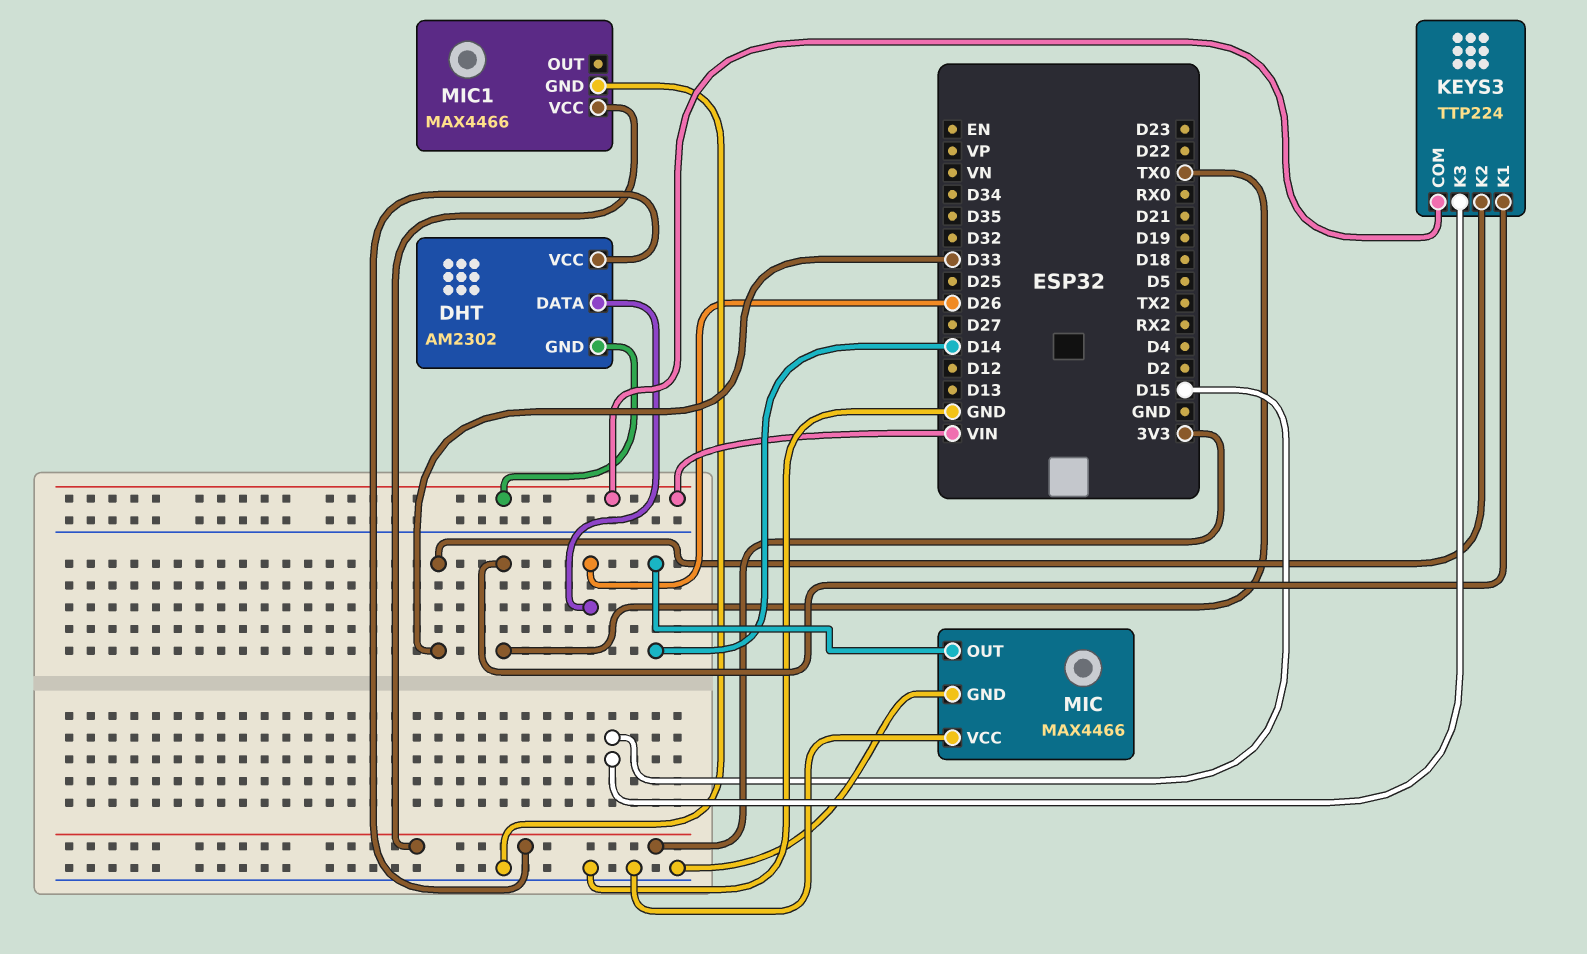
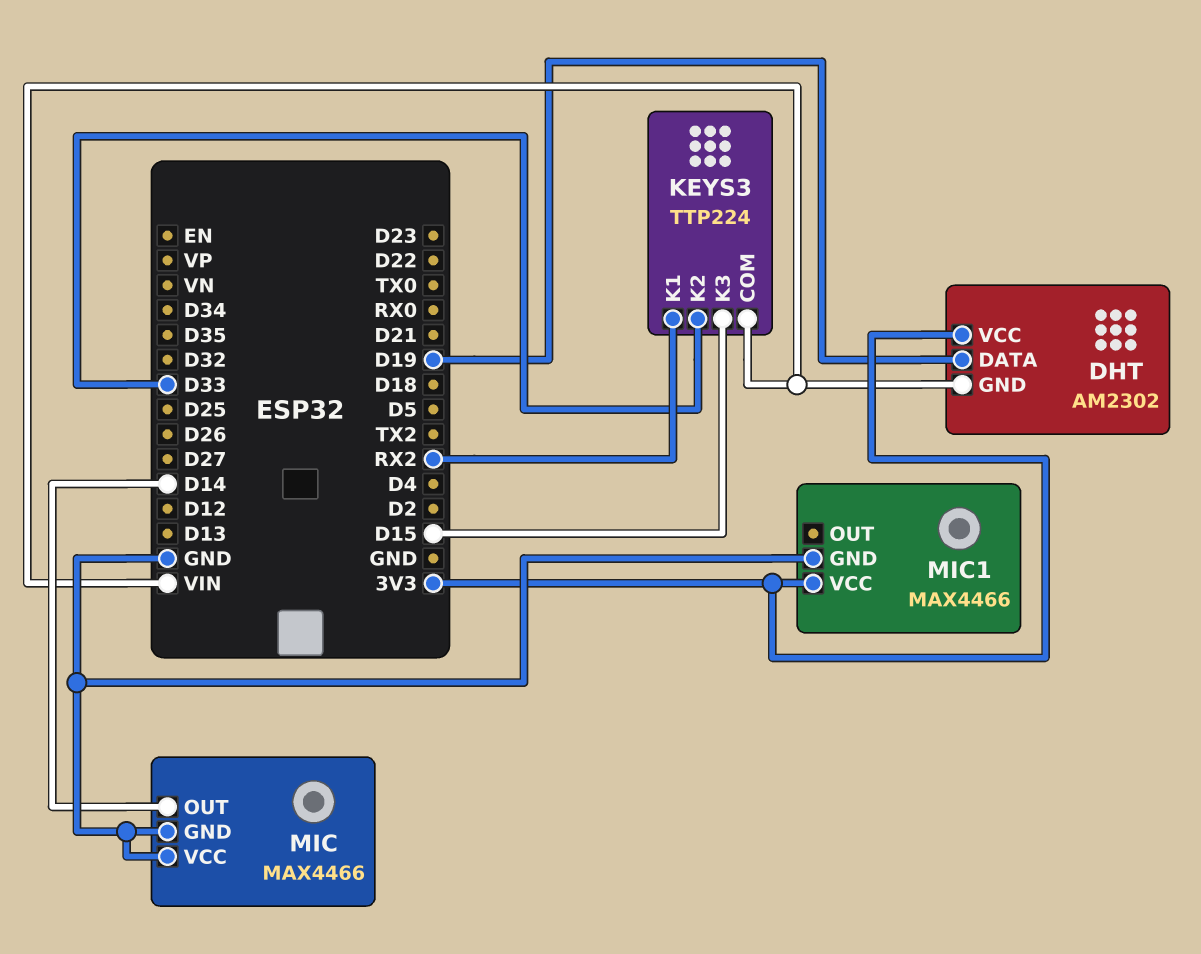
DHT pin DATA: D26 -> D19
KEYS3 pin K1: TX0 -> RX2

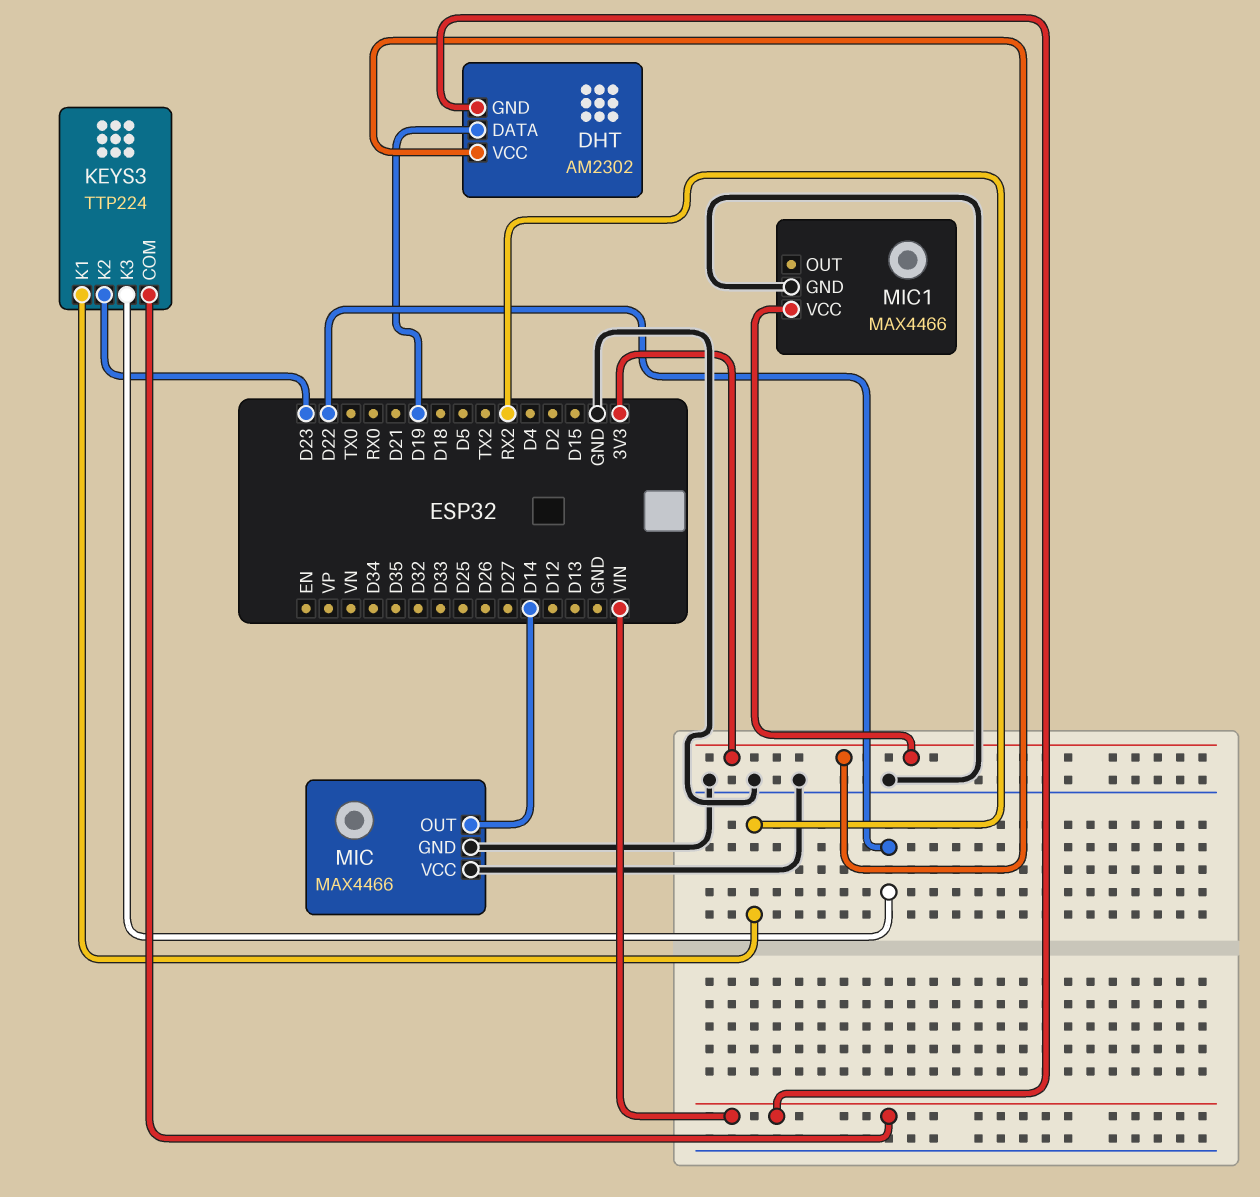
KEYS3 pin K2: D33 -> D23
KEYS3 pin K3: D15 -> D22

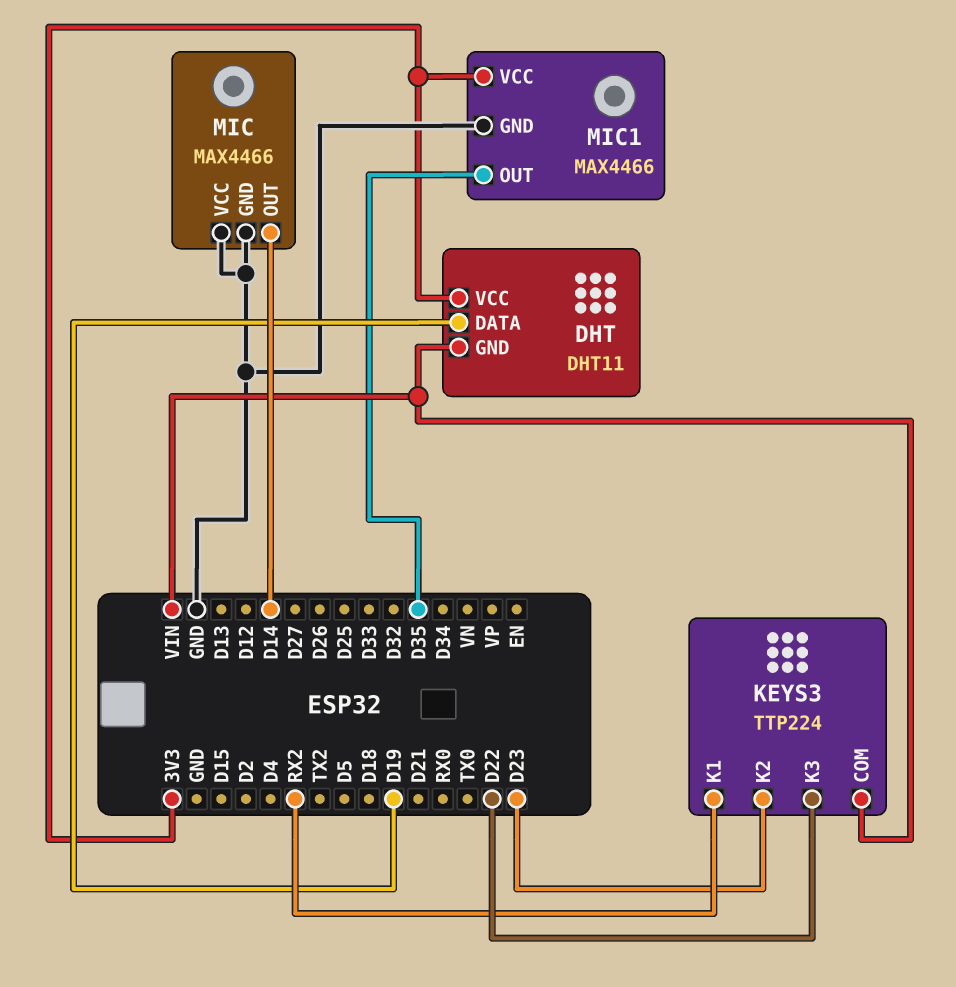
DHT: AM2302 -> DHT11
MIC1 pin OUT: none -> D35

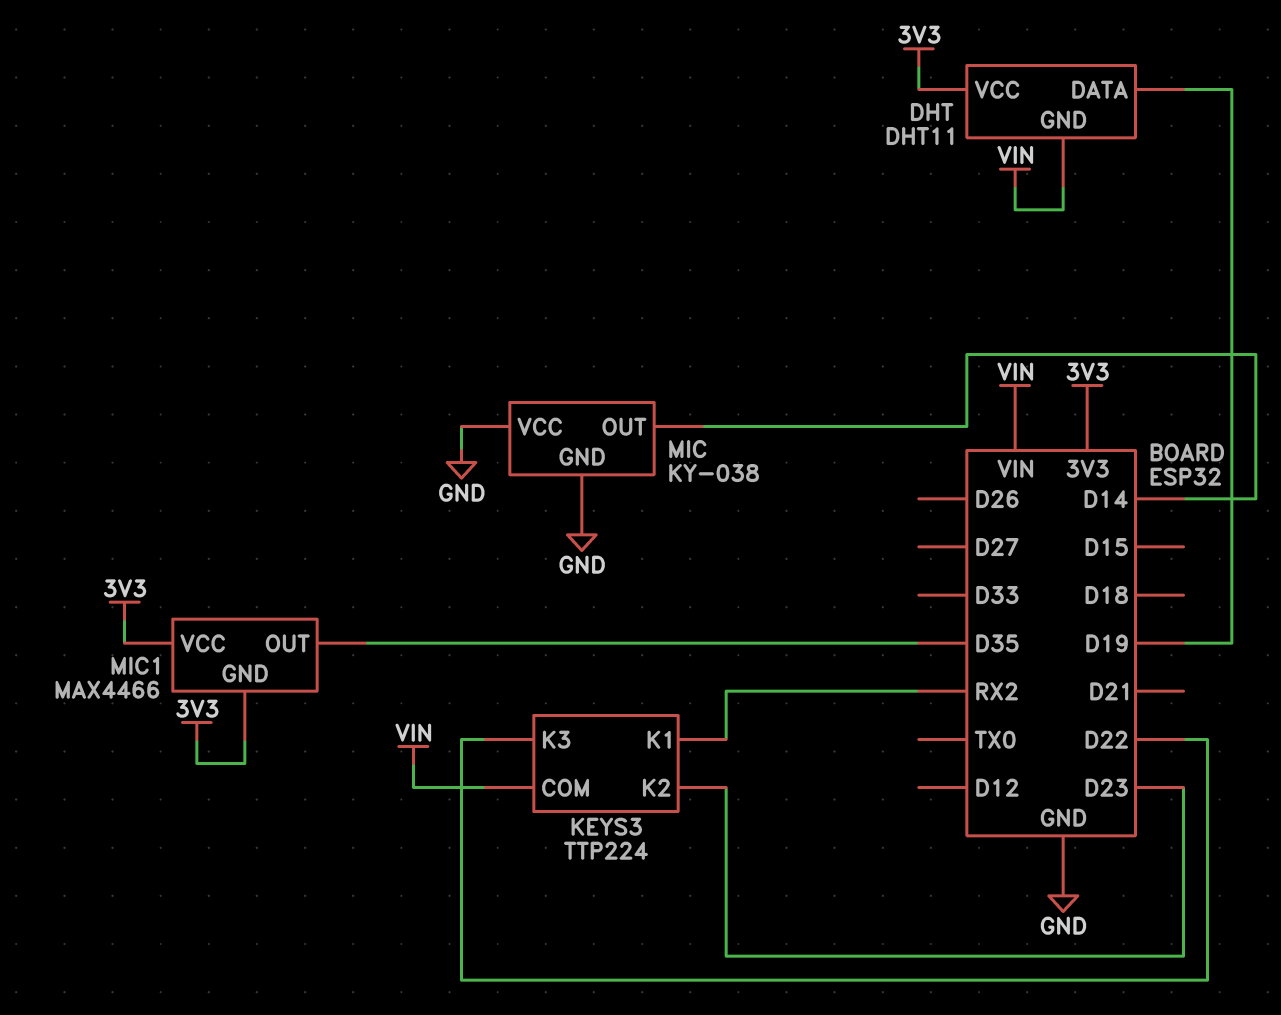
MIC: MAX4466 -> KY-038
MIC1 pin GND: GND -> 3V3

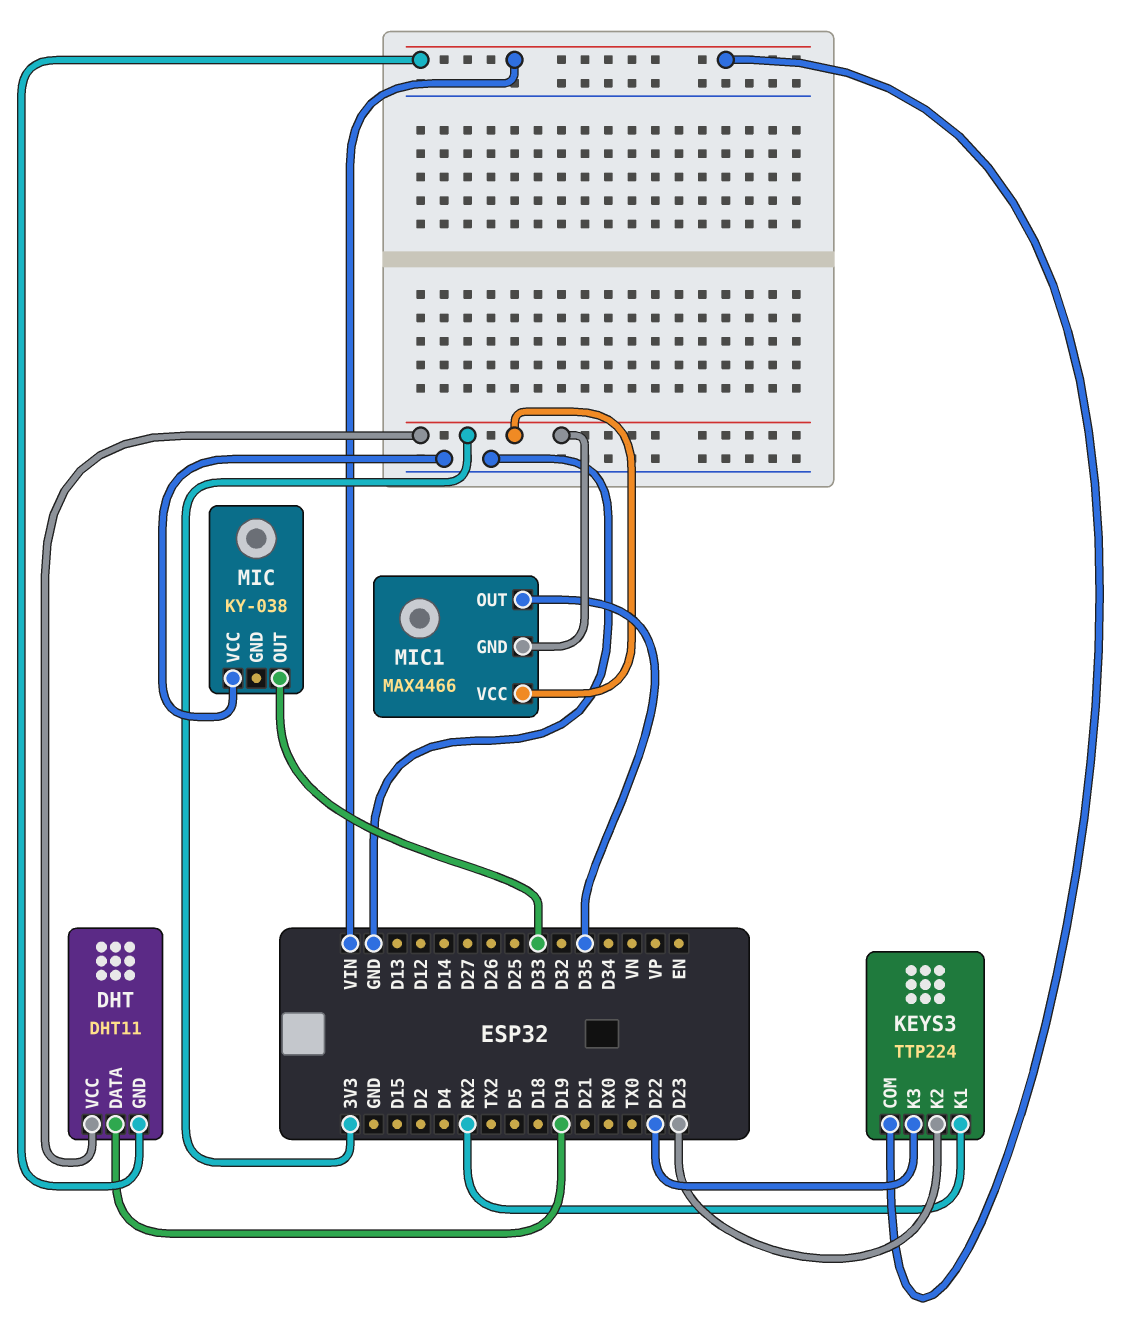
MIC pin GND: GND -> none
MIC pin OUT: D14 -> D33

